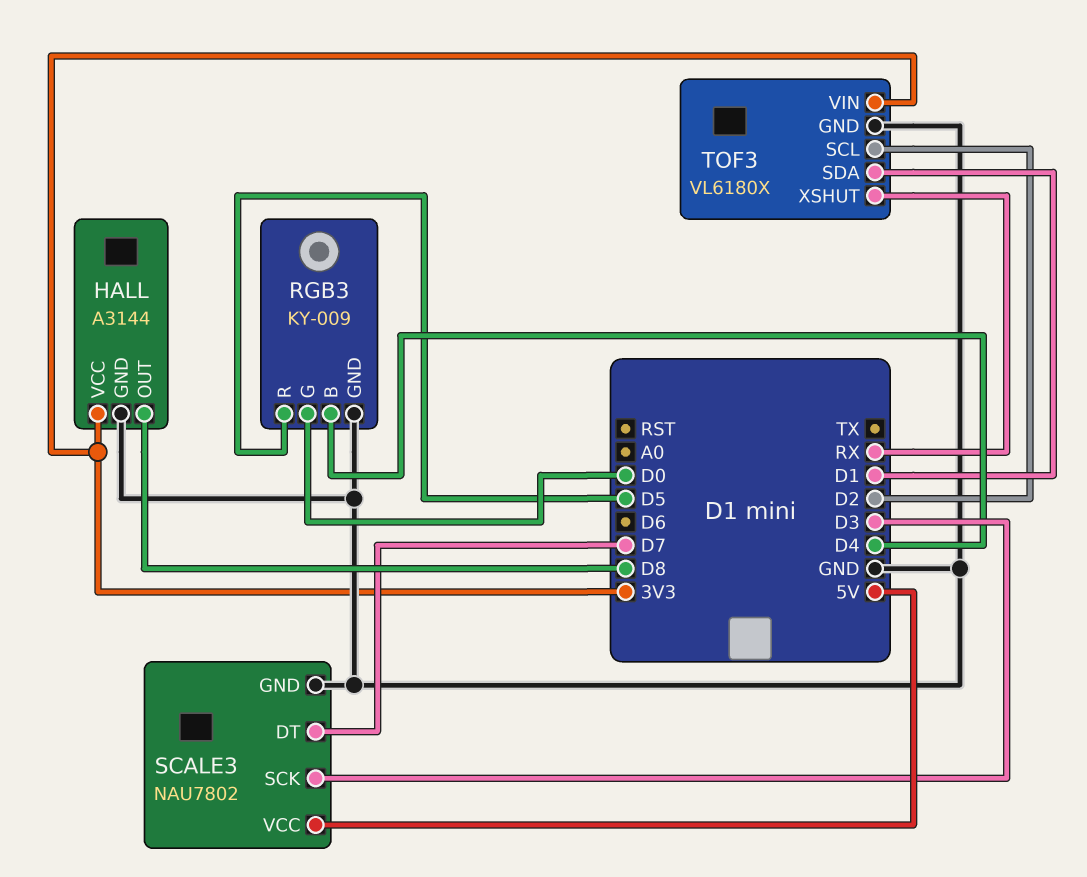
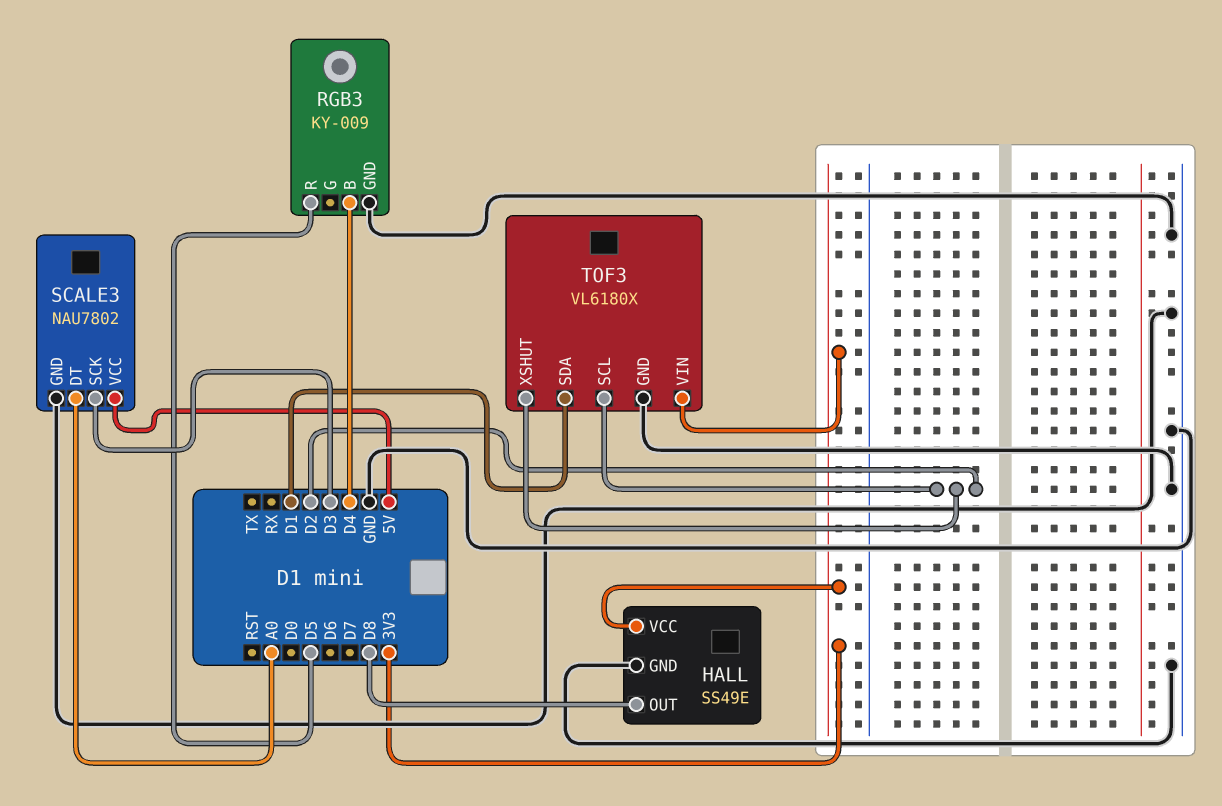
HALL: A3144 -> SS49E
RGB3 pin G: D0 -> none
SCALE3 pin DT: D7 -> A0
TOF3 pin XSHUT: RX -> D2

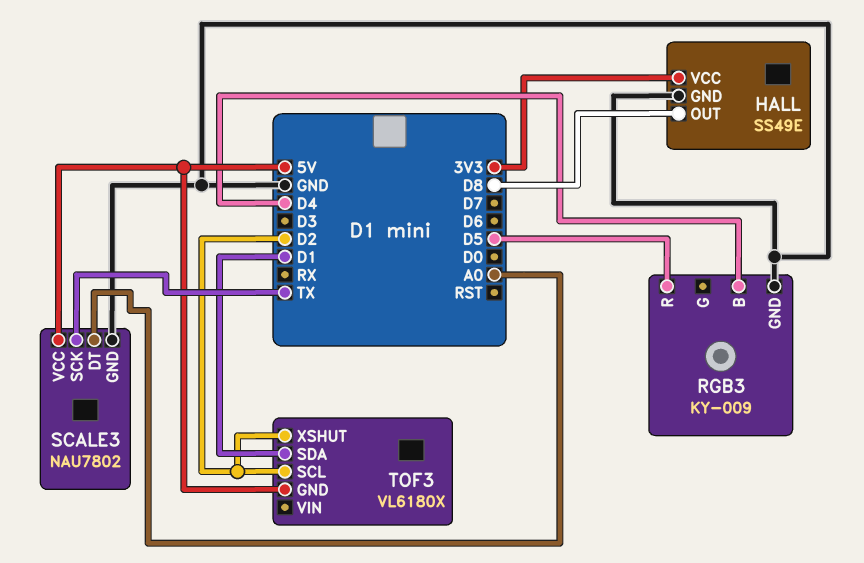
SCALE3 pin SCK: D3 -> TX
TOF3 pin GND: GND -> 5V
TOF3 pin VIN: 3V3 -> none

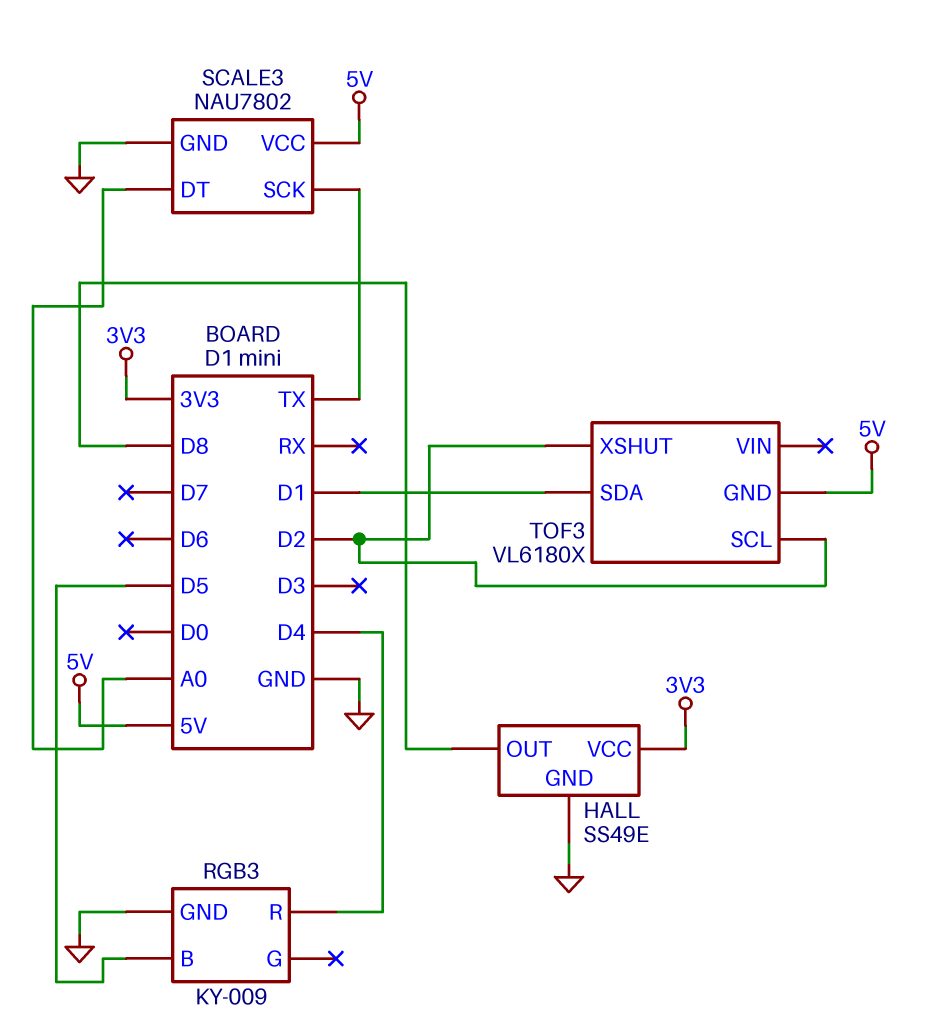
RGB3 pin B: D4 -> D5
RGB3 pin R: D5 -> D4

